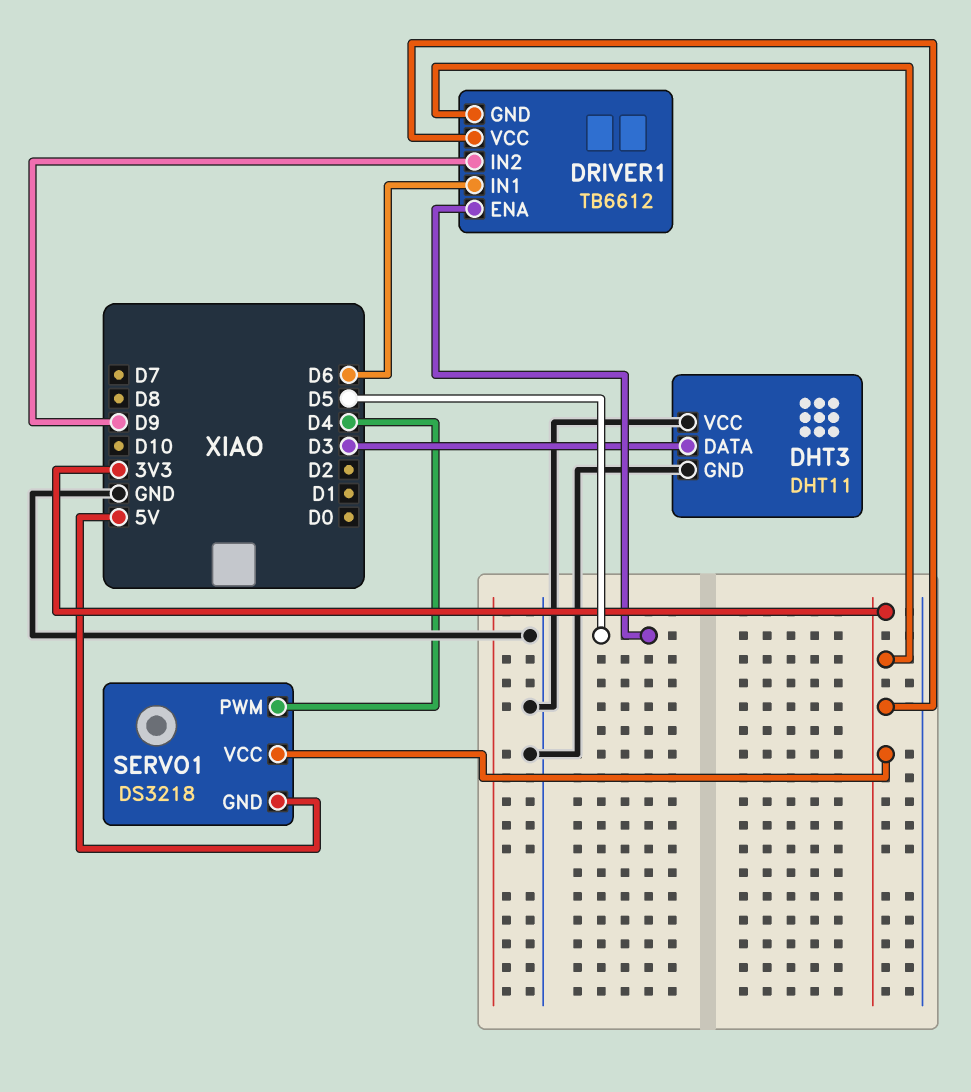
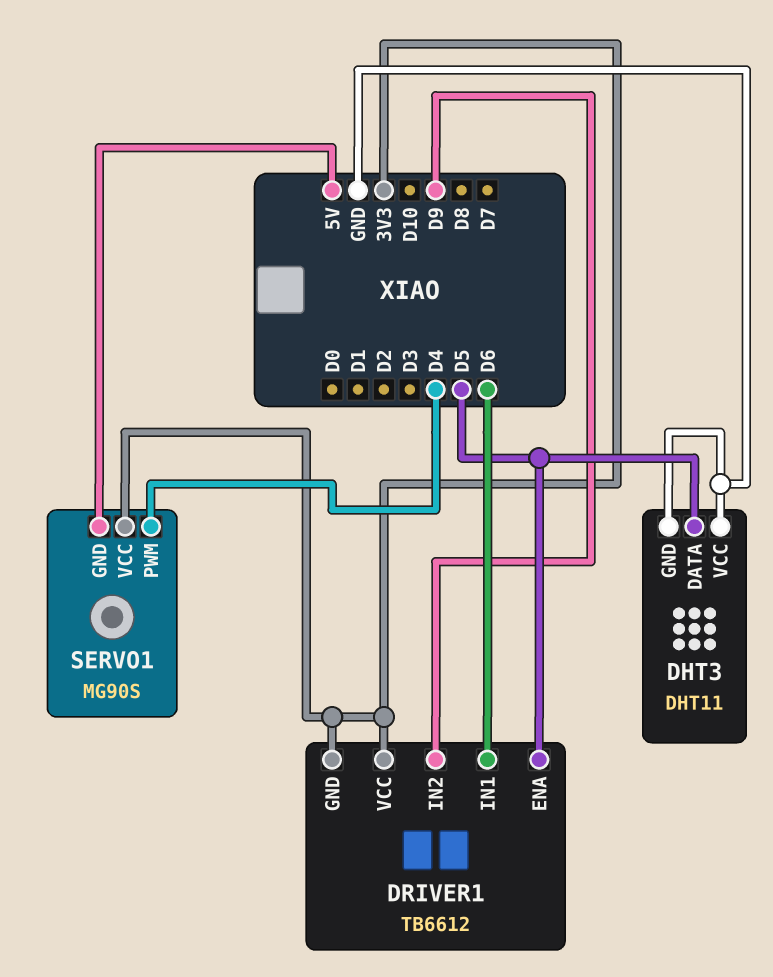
DHT3 pin DATA: D3 -> D5
SERVO1: DS3218 -> MG90S

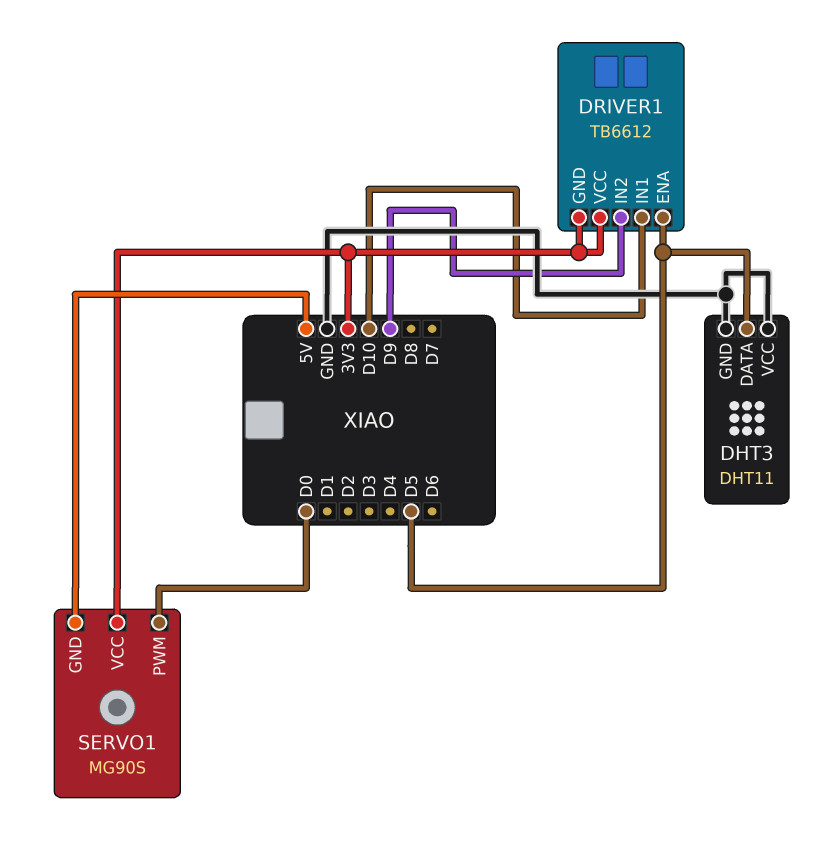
DRIVER1 pin IN1: D6 -> D10
SERVO1 pin PWM: D4 -> D0

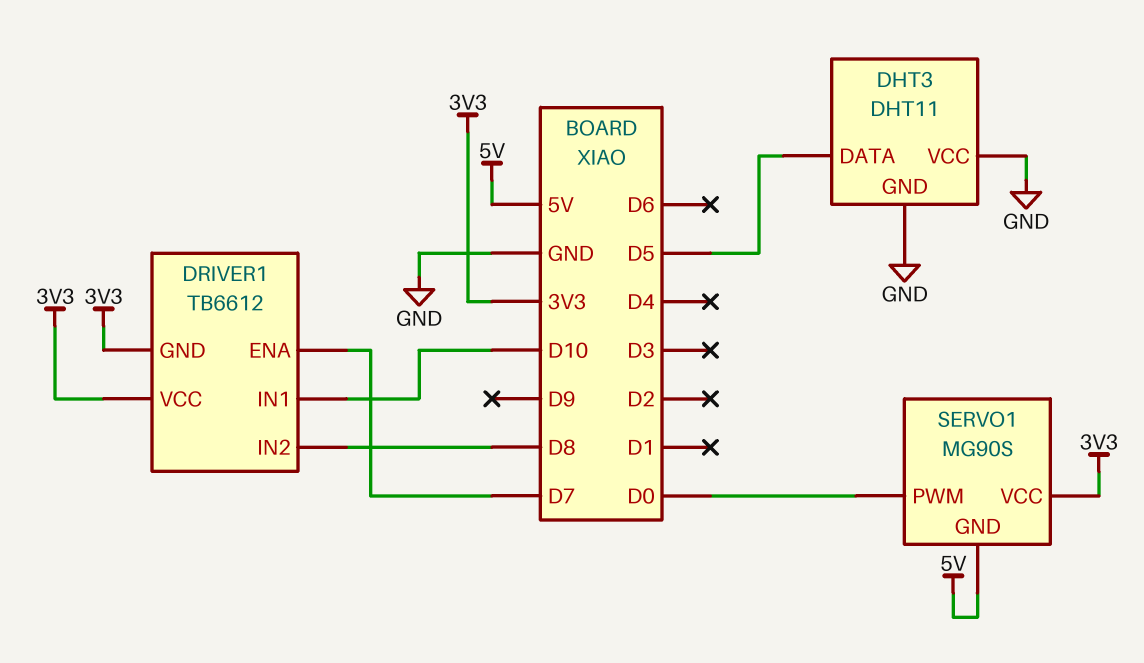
DRIVER1 pin ENA: D5 -> D7
DRIVER1 pin IN2: D9 -> D8

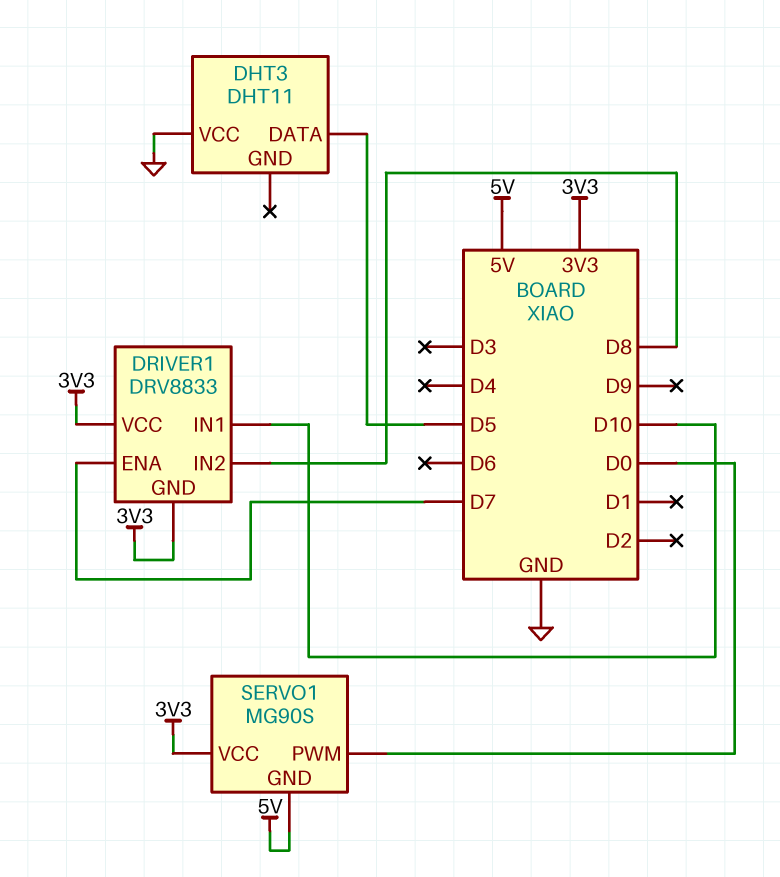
DHT3 pin GND: GND -> none
DRIVER1: TB6612 -> DRV8833

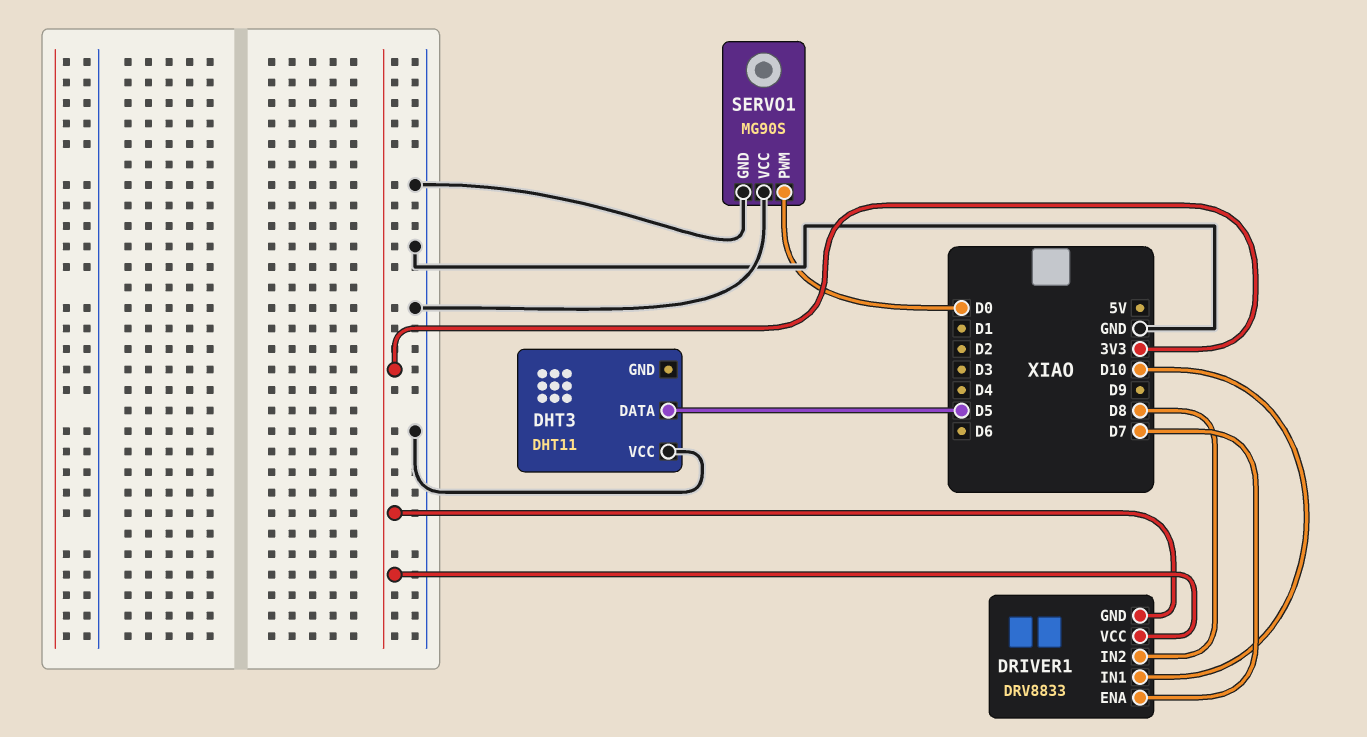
SERVO1 pin GND: 5V -> GND
SERVO1 pin VCC: 3V3 -> GND

